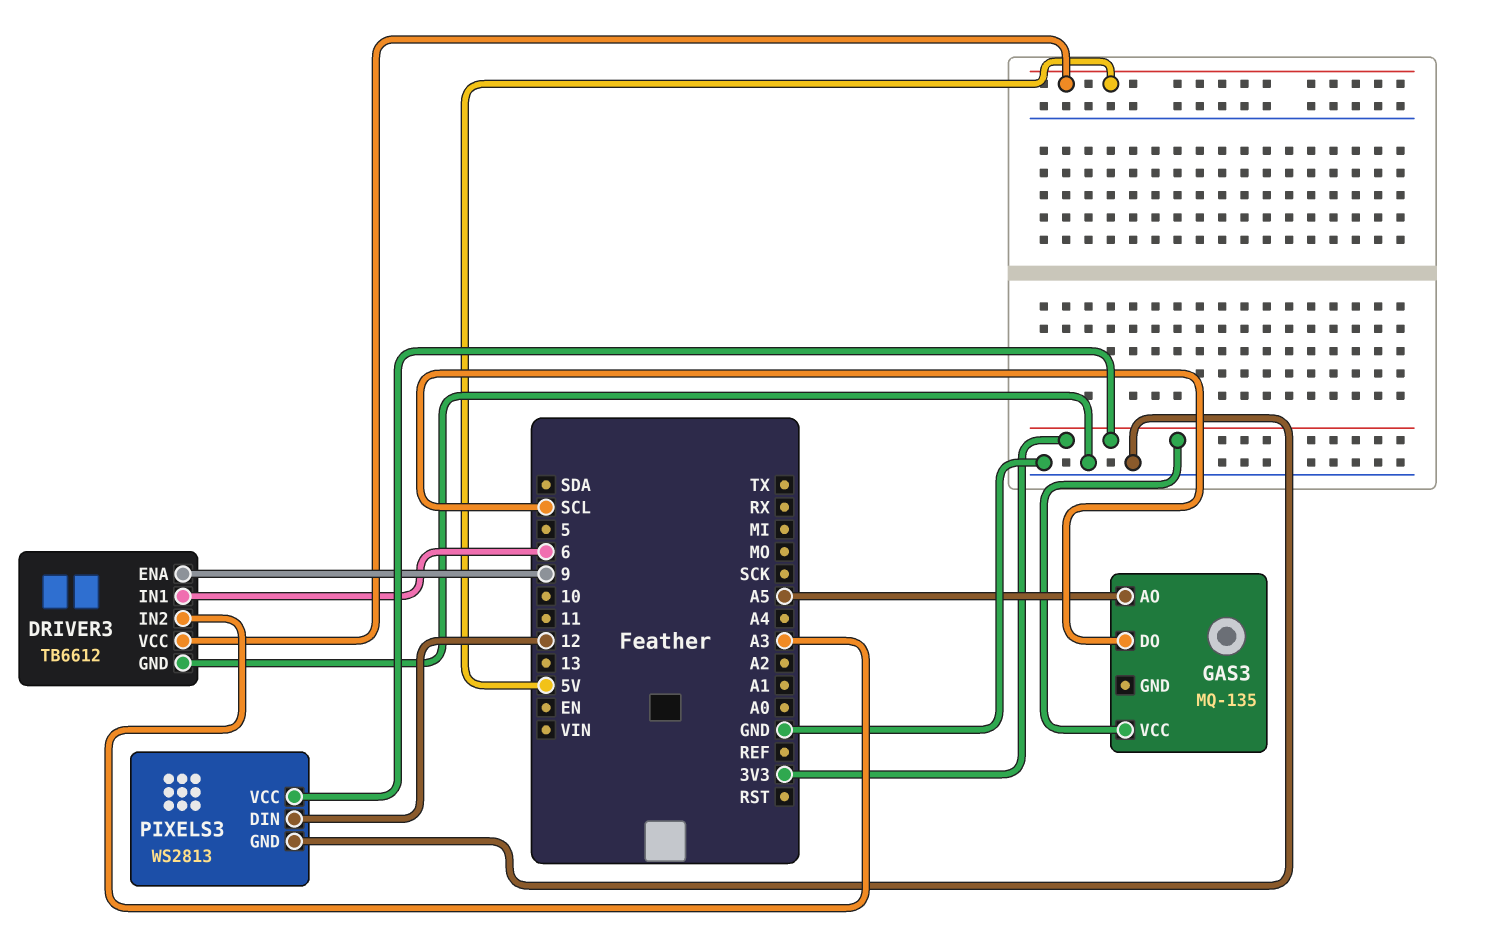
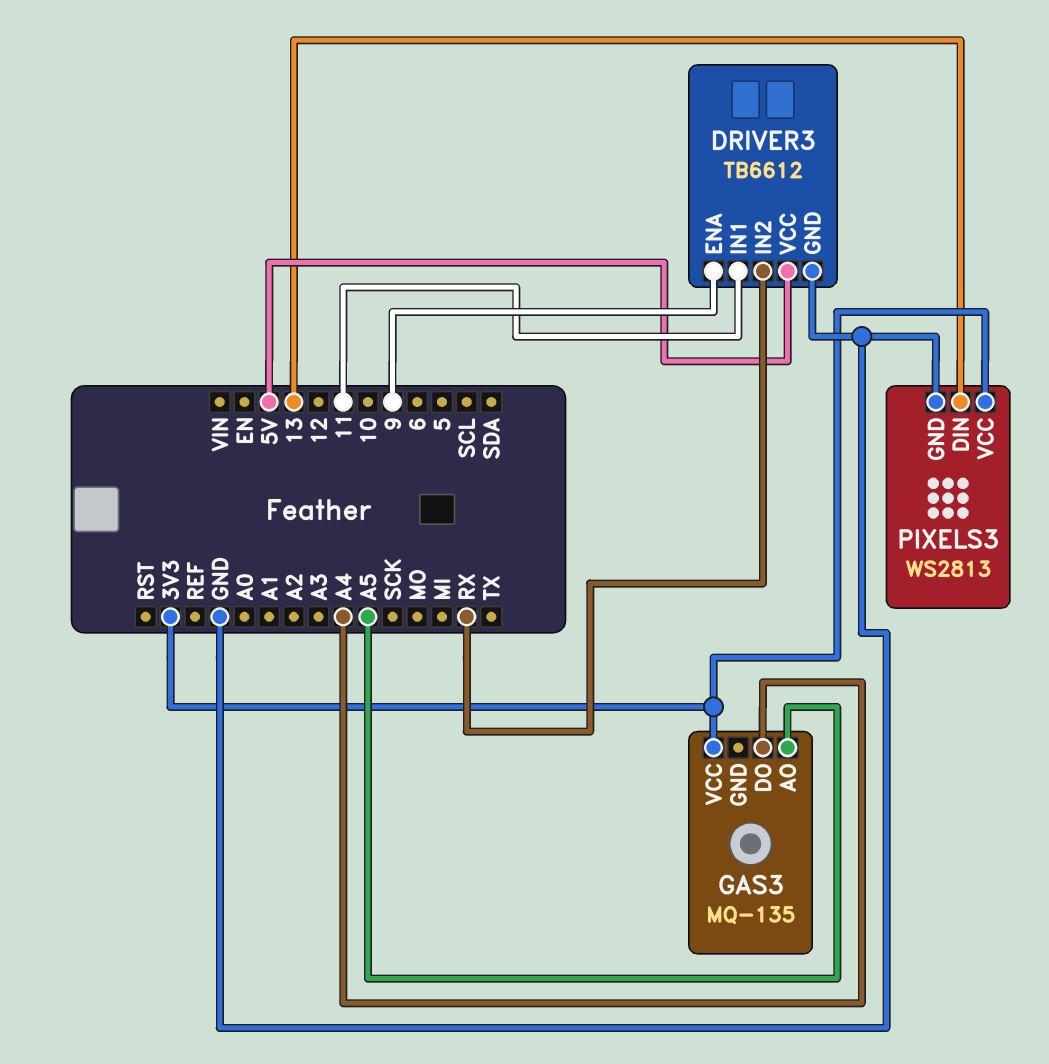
DRIVER3 pin IN1: 6 -> 11
DRIVER3 pin IN2: A3 -> RX
GAS3 pin DO: SCL -> A4
PIXELS3 pin DIN: 12 -> 13

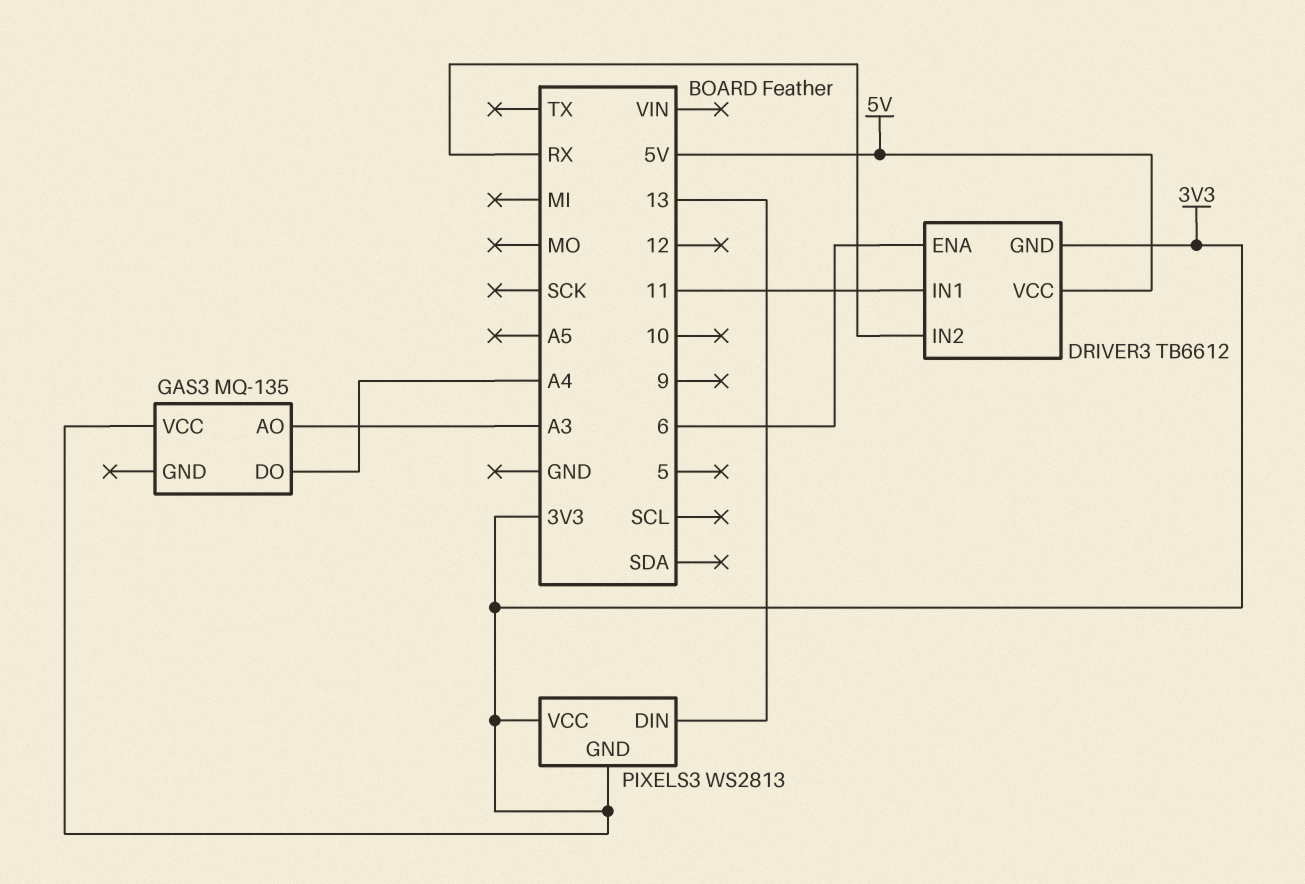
DRIVER3 pin ENA: 9 -> 6
DRIVER3 pin GND: GND -> 3V3
GAS3 pin AO: A5 -> A3
PIXELS3 pin GND: GND -> 3V3

